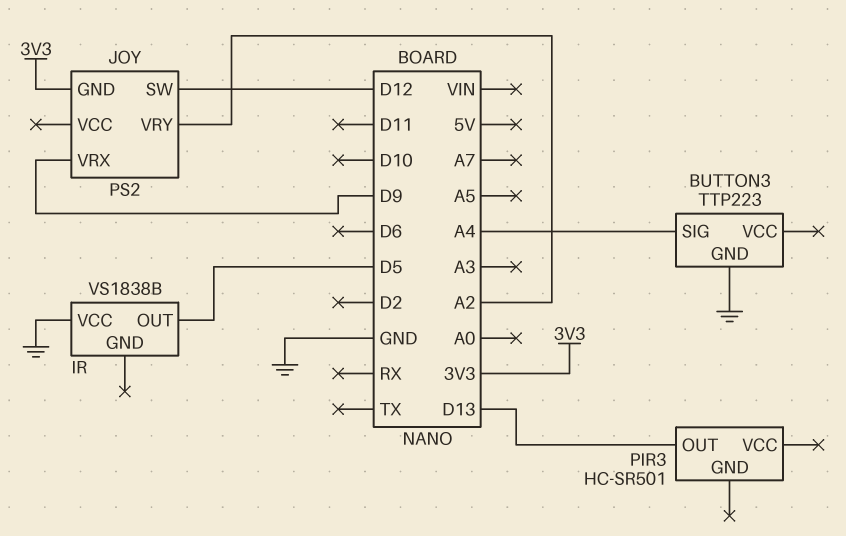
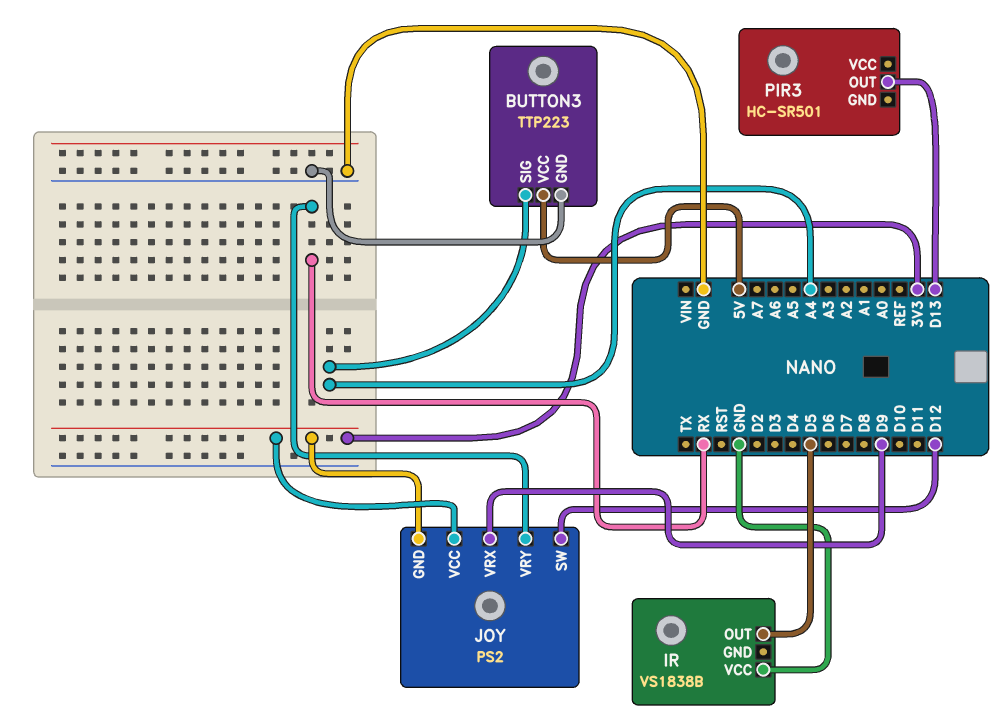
BUTTON3 pin VCC: none -> 5V
JOY pin VCC: none -> 3V3
JOY pin VRY: A2 -> RX

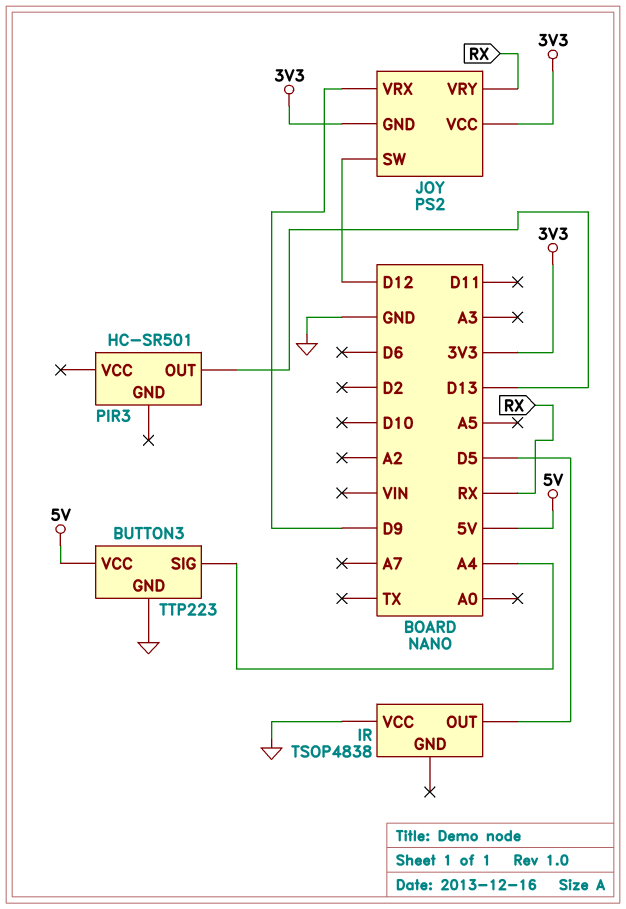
IR: VS1838B -> TSOP4838

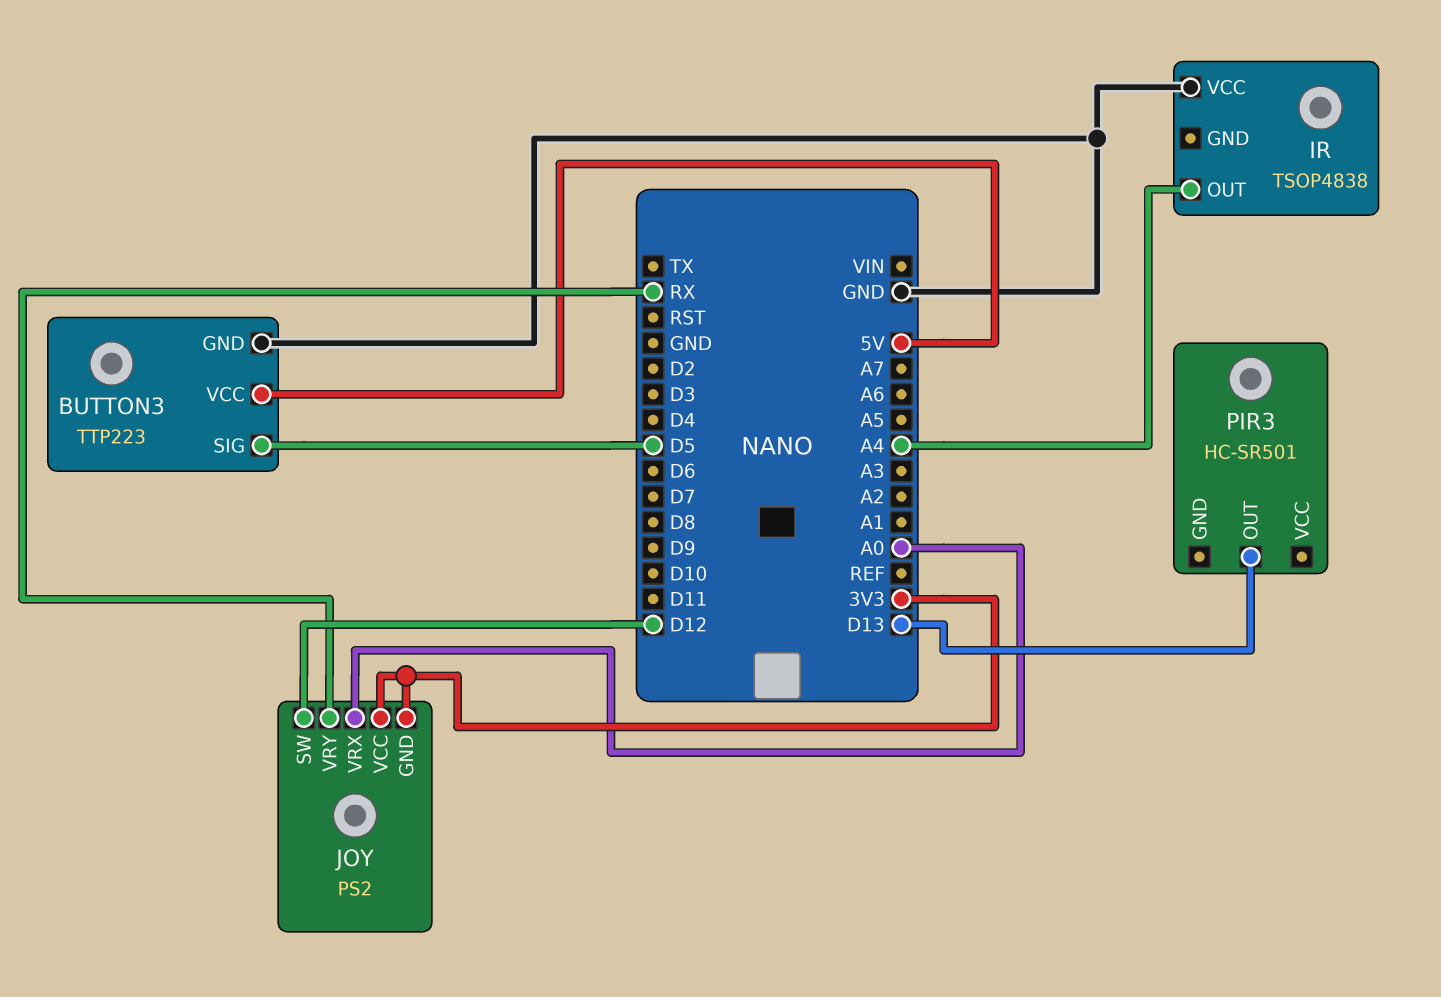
BUTTON3 pin SIG: A4 -> D5
IR pin OUT: D5 -> A4
JOY pin VRX: D9 -> A0

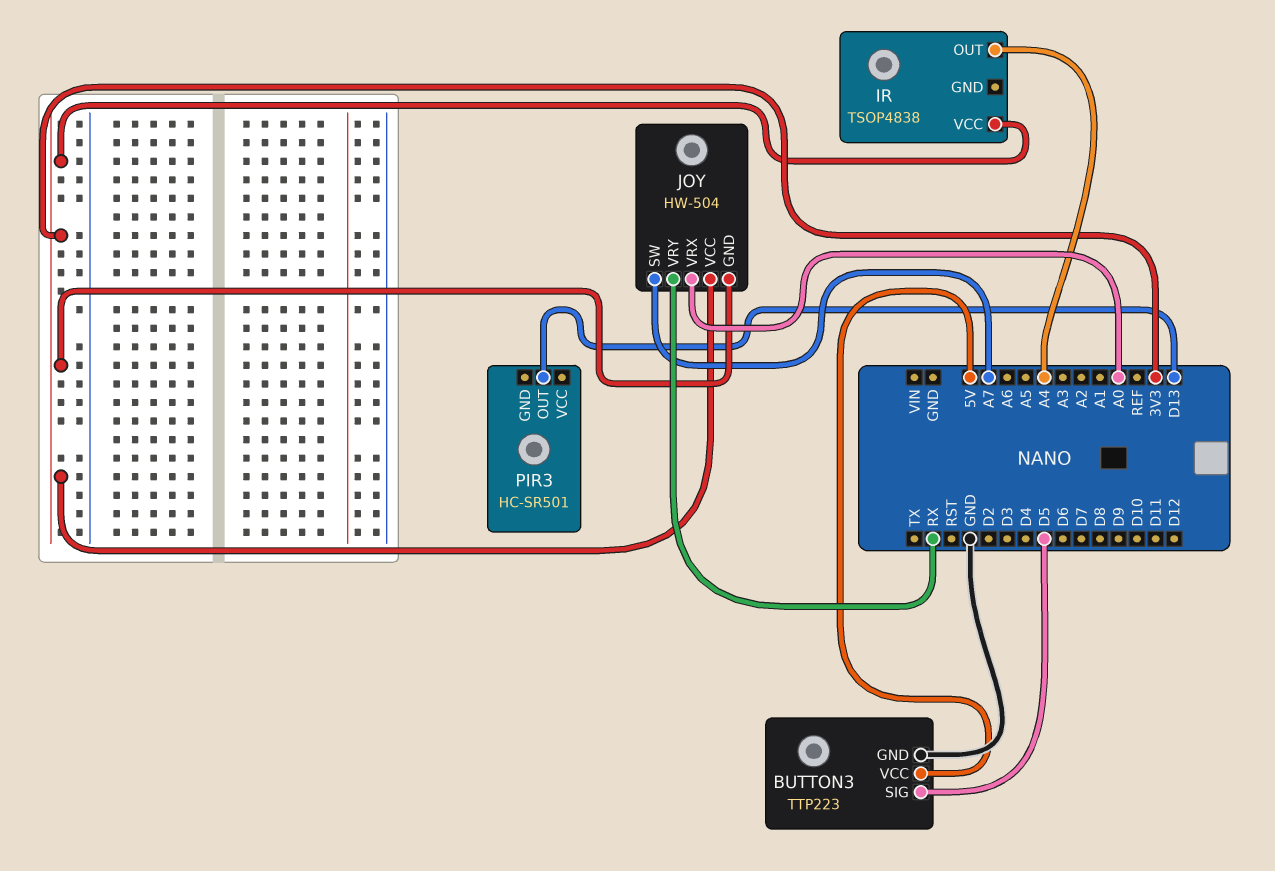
IR pin VCC: GND -> 3V3
JOY: PS2 -> HW-504
JOY pin SW: D12 -> A7

